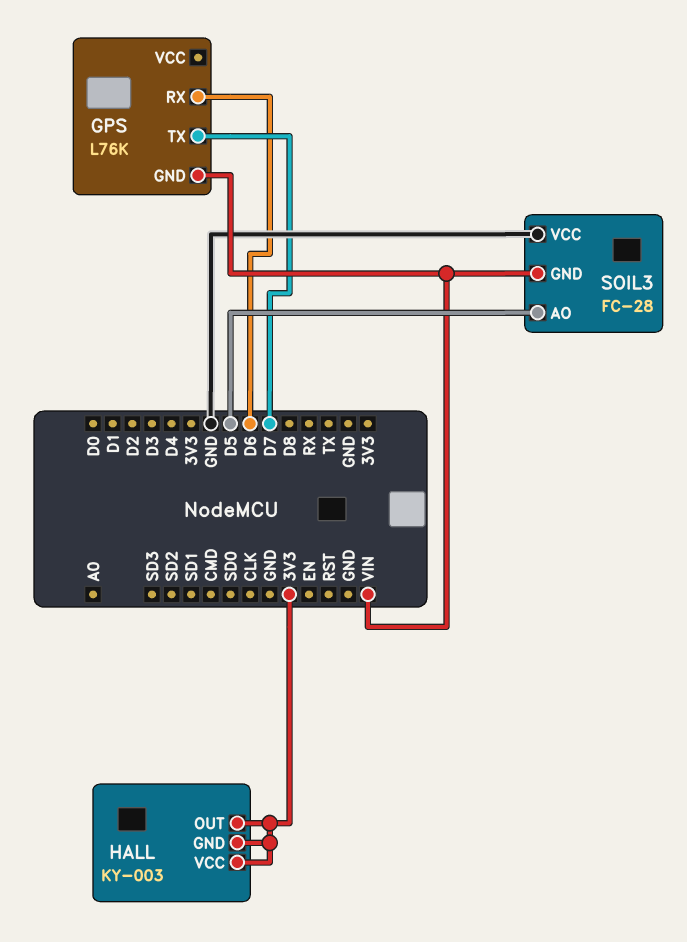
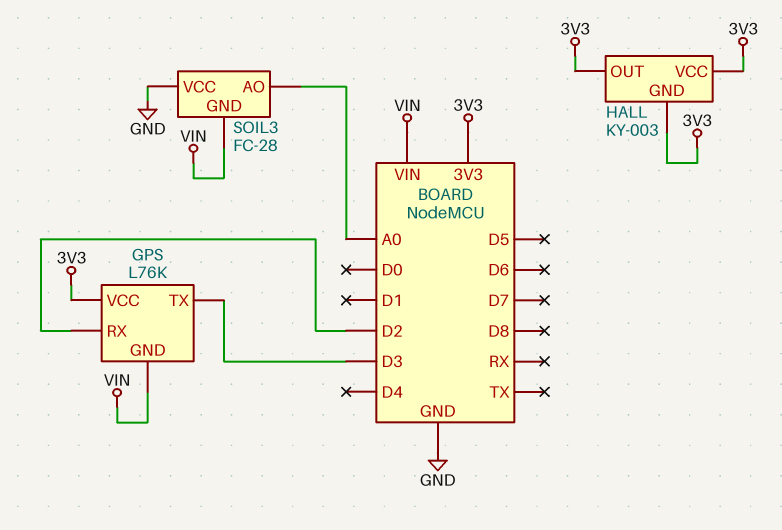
GPS pin RX: D6 -> D2
GPS pin TX: D7 -> D3
GPS pin VCC: none -> 3V3
SOIL3 pin AO: D5 -> A0

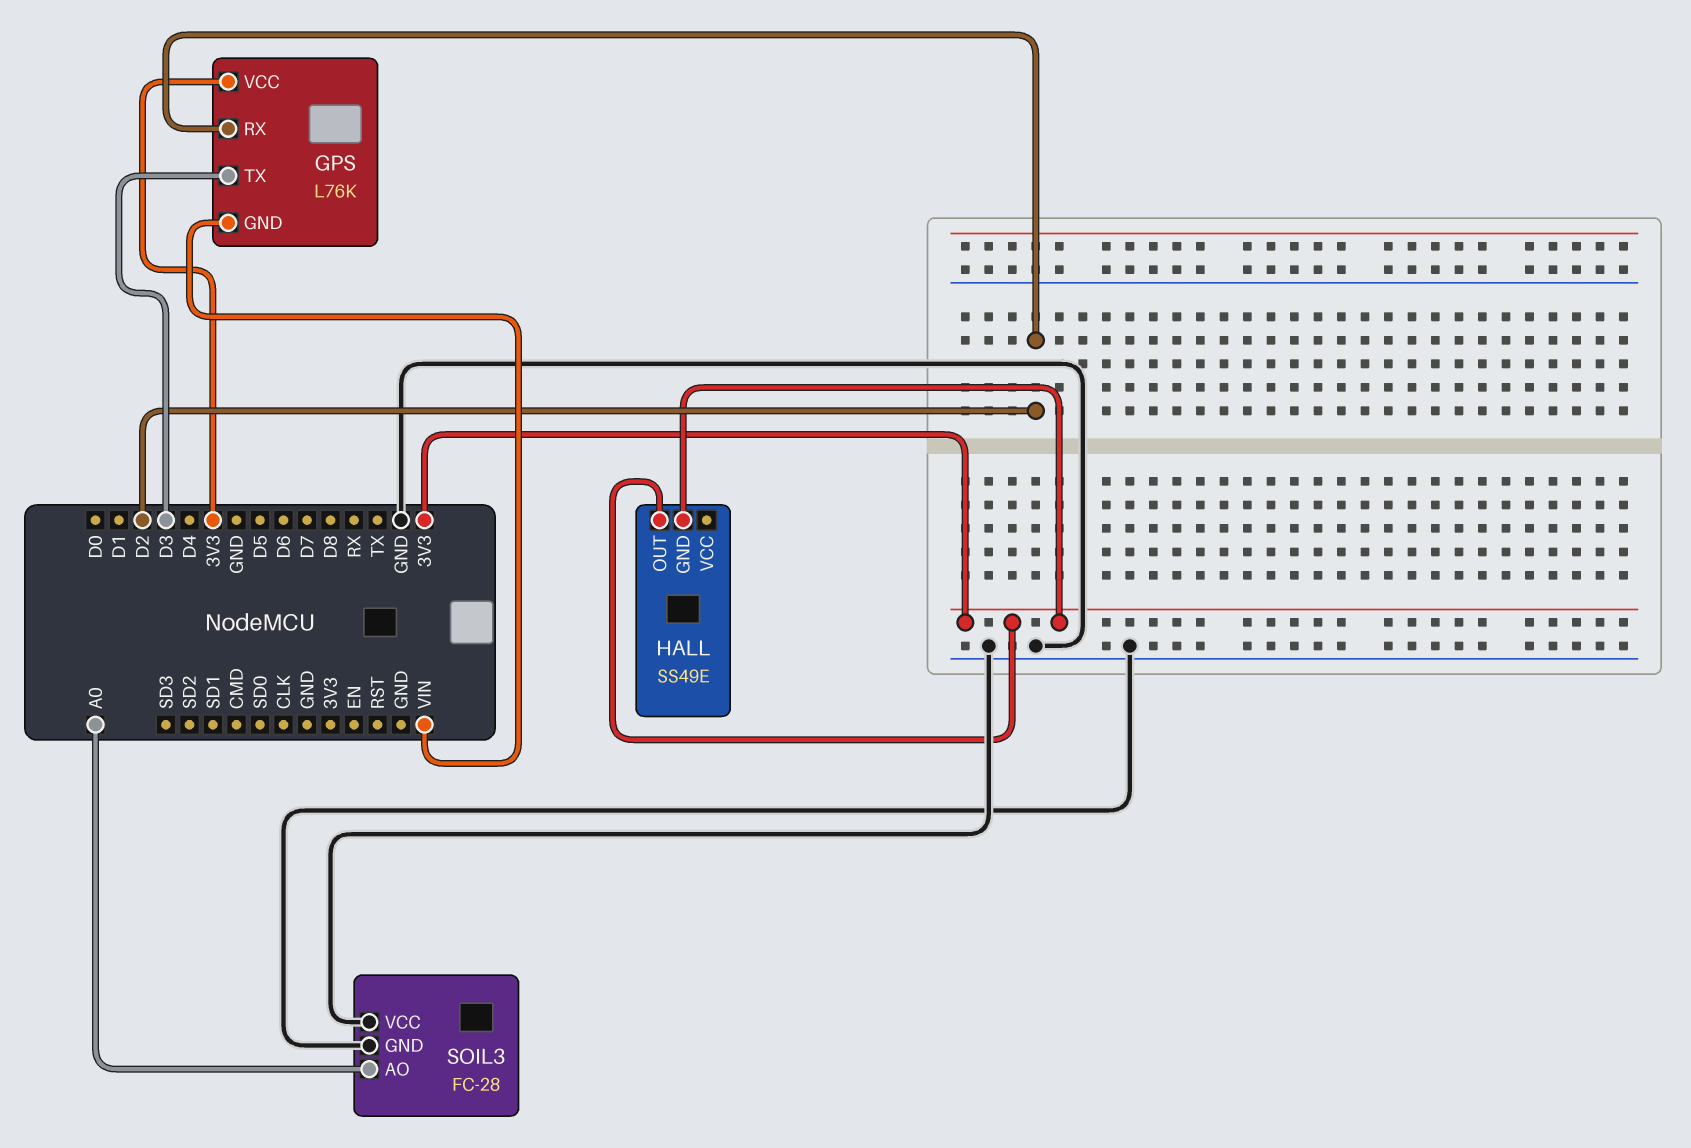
HALL: KY-003 -> SS49E
HALL pin VCC: 3V3 -> none
SOIL3 pin GND: VIN -> GND

